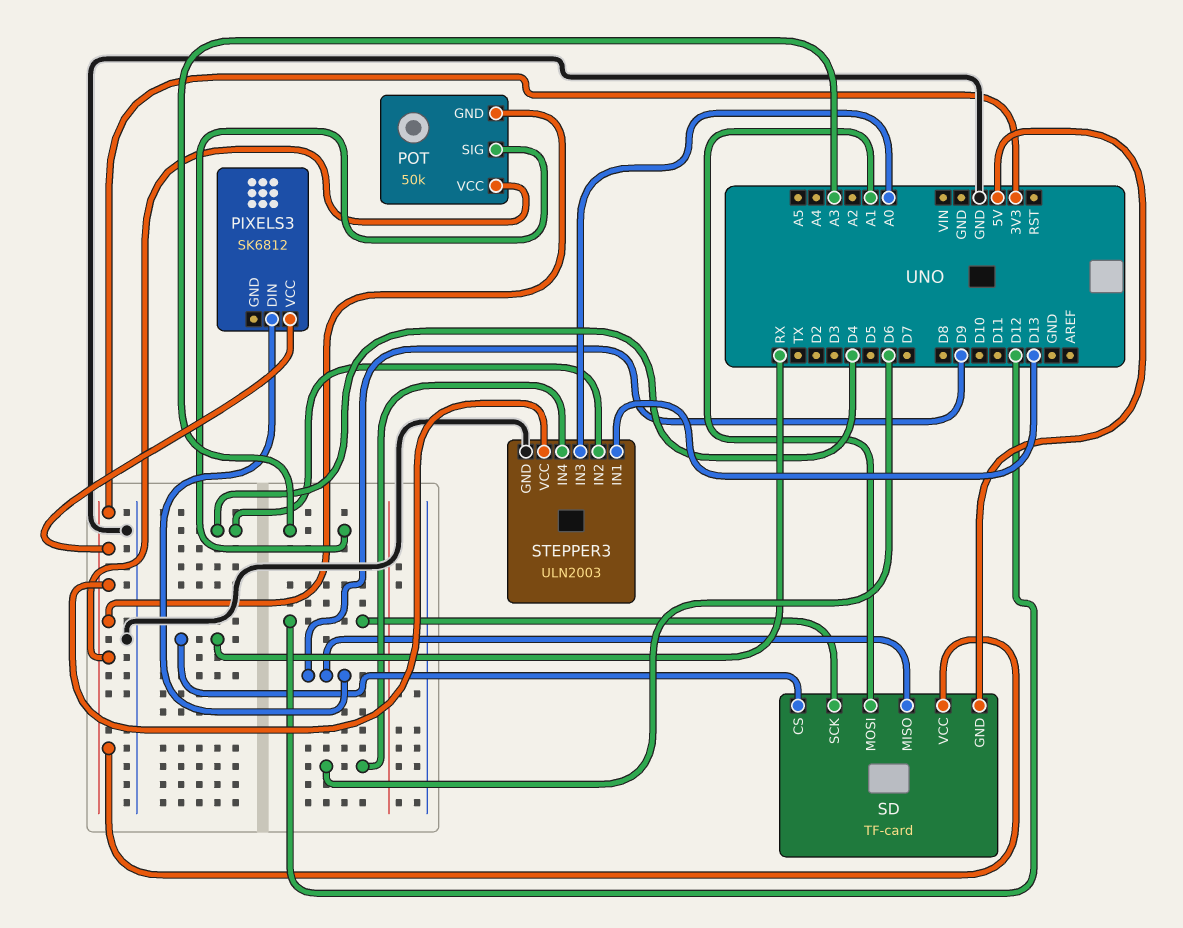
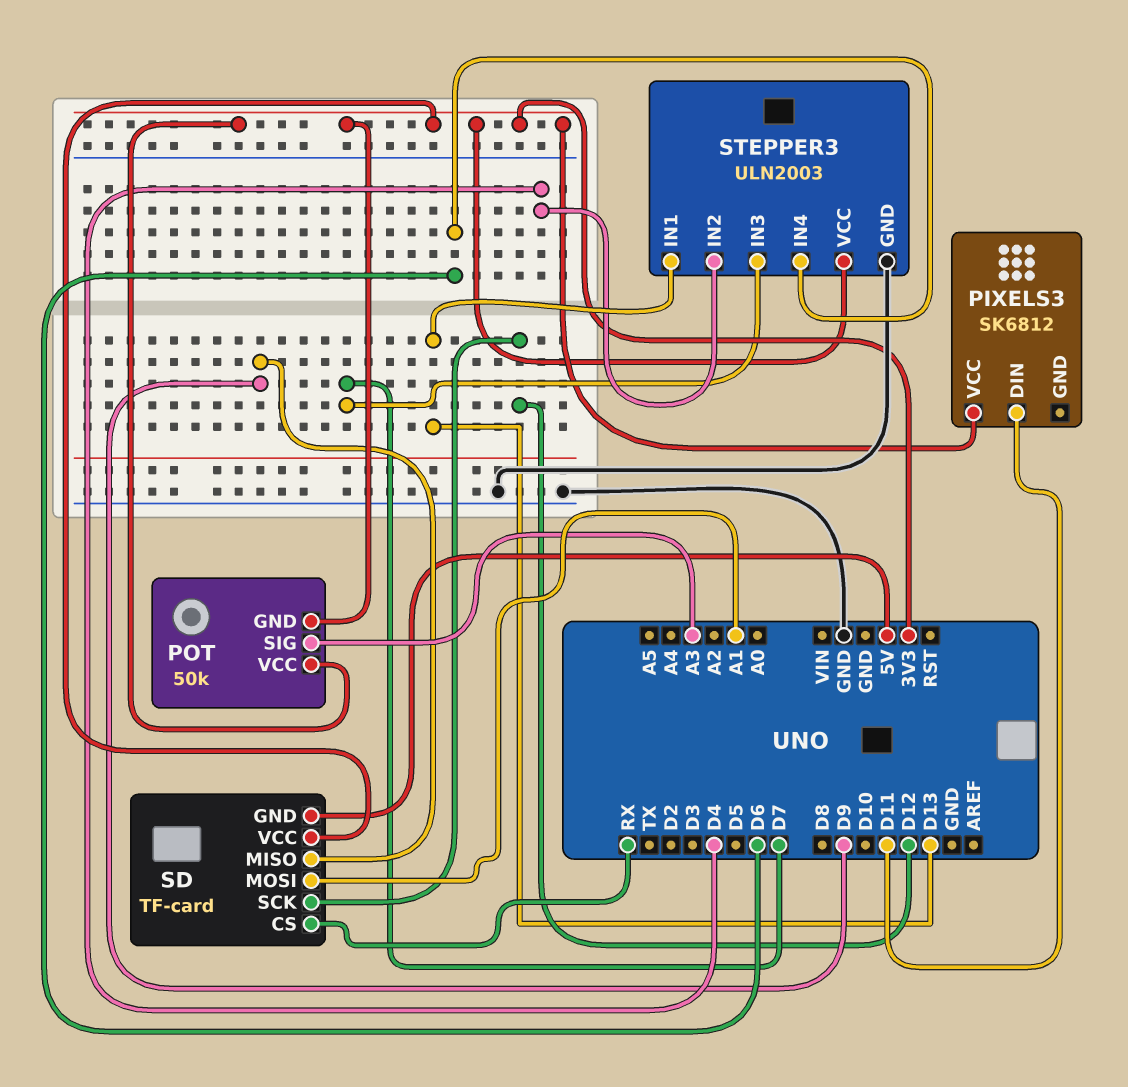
PIXELS3 pin DIN: D9 -> D11
STEPPER3 pin IN3: A0 -> D7

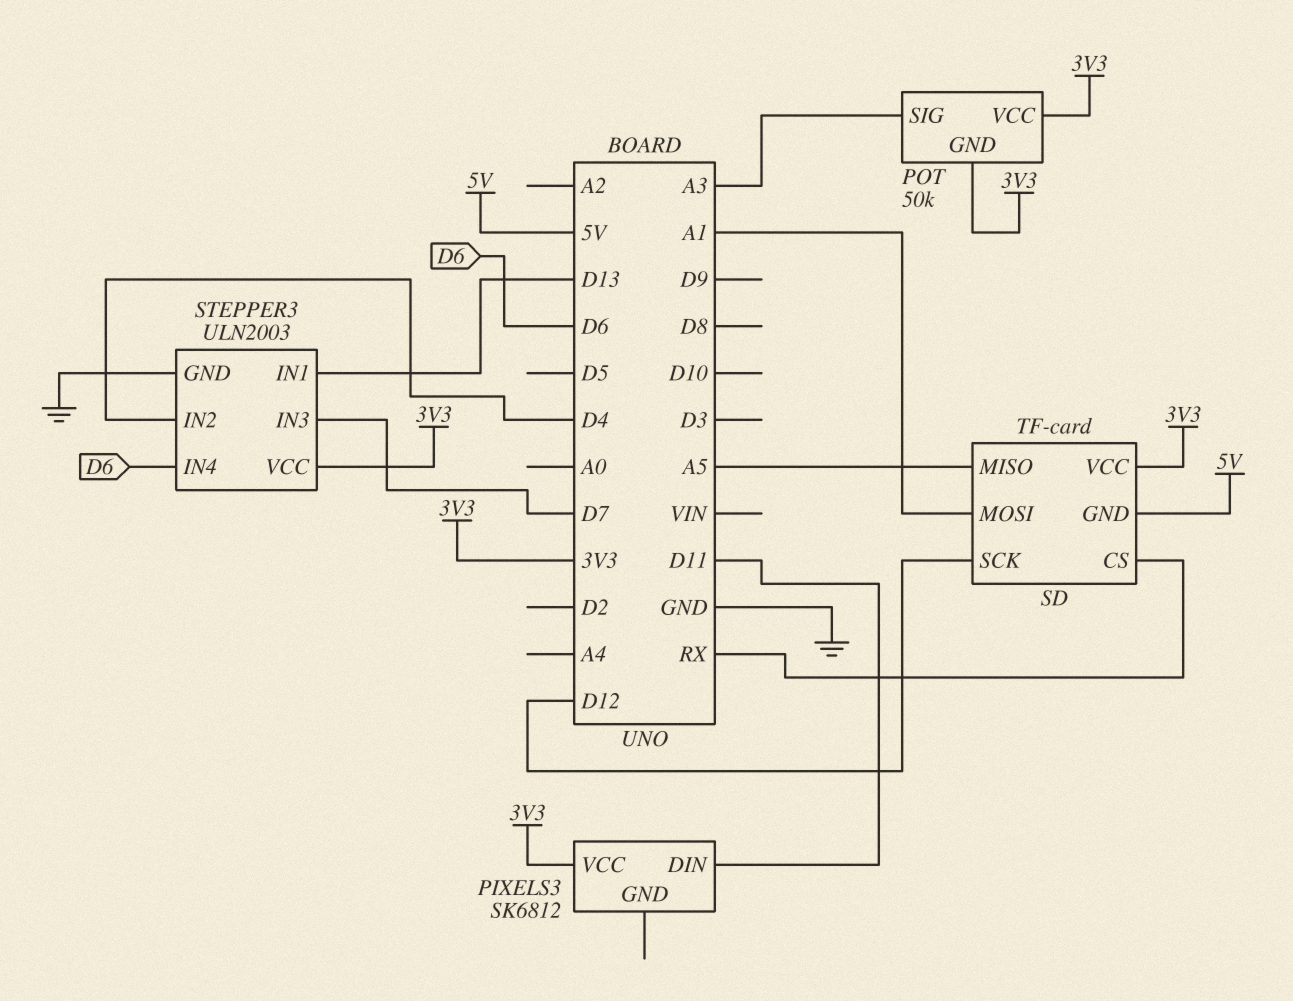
SD pin MISO: D9 -> A5

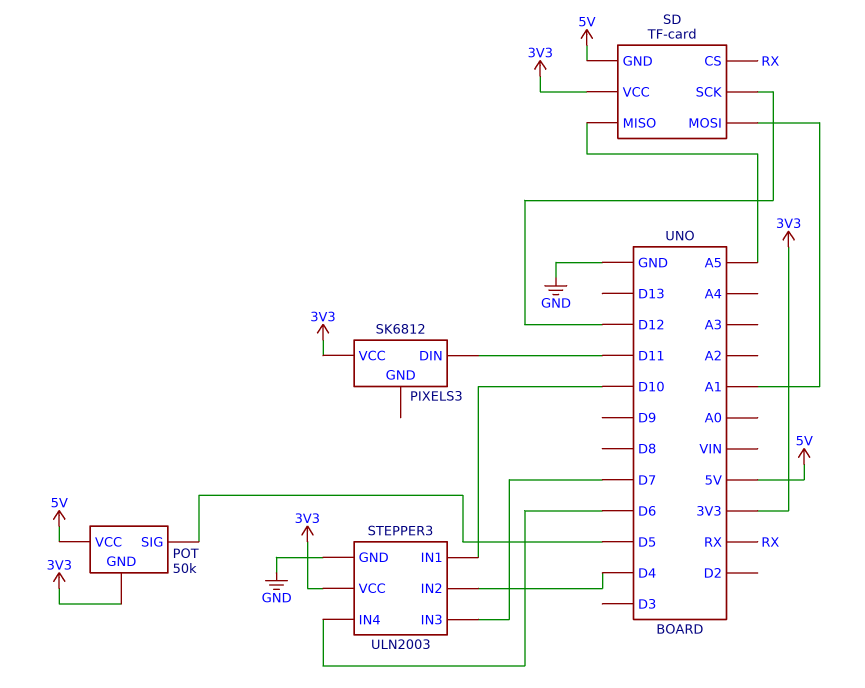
POT pin SIG: A3 -> D5
POT pin VCC: 3V3 -> 5V
STEPPER3 pin IN1: D13 -> D10

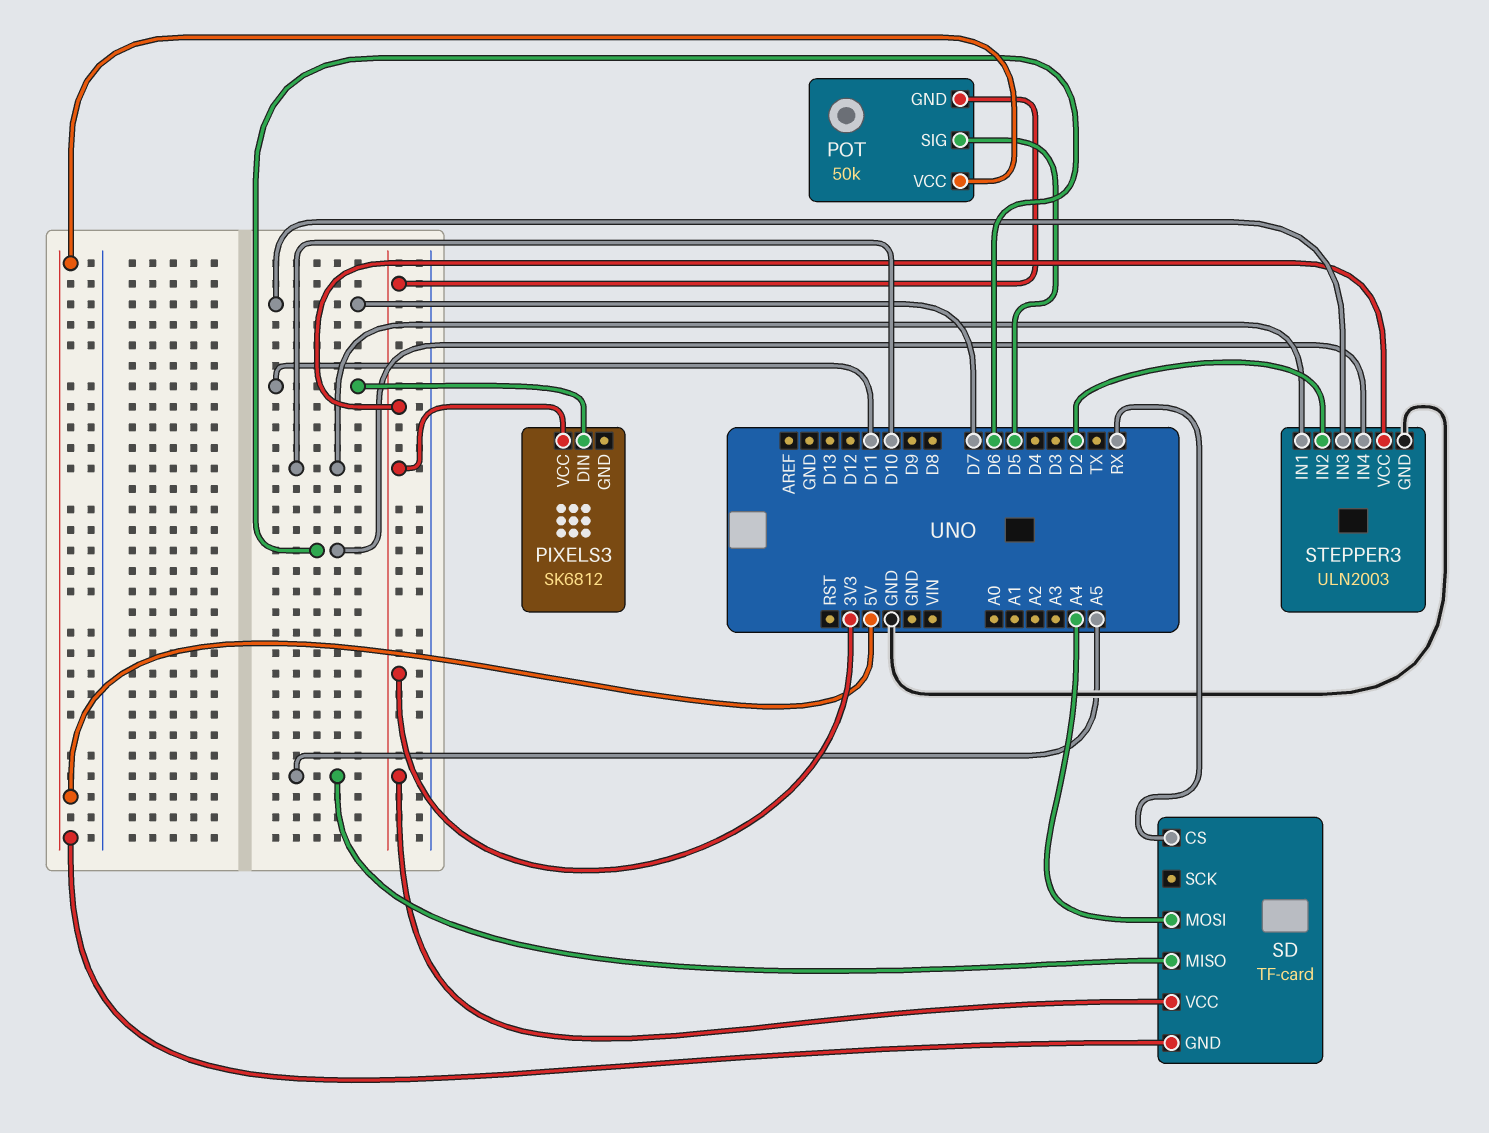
SD pin MOSI: A1 -> A4
SD pin SCK: D12 -> none
STEPPER3 pin IN2: D4 -> D2

